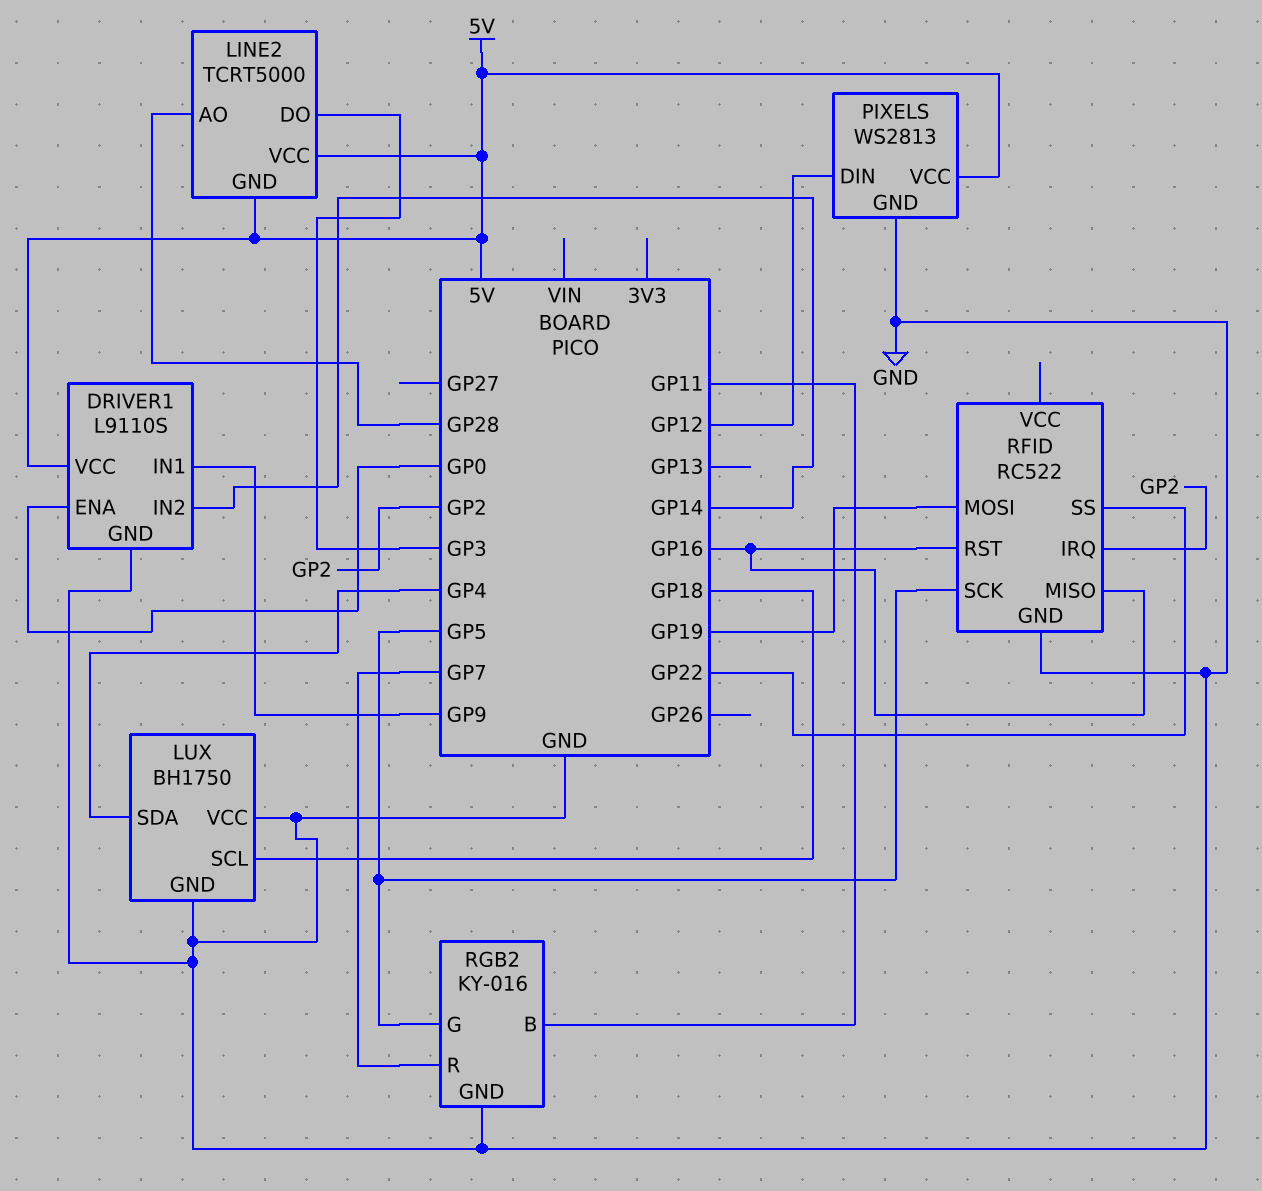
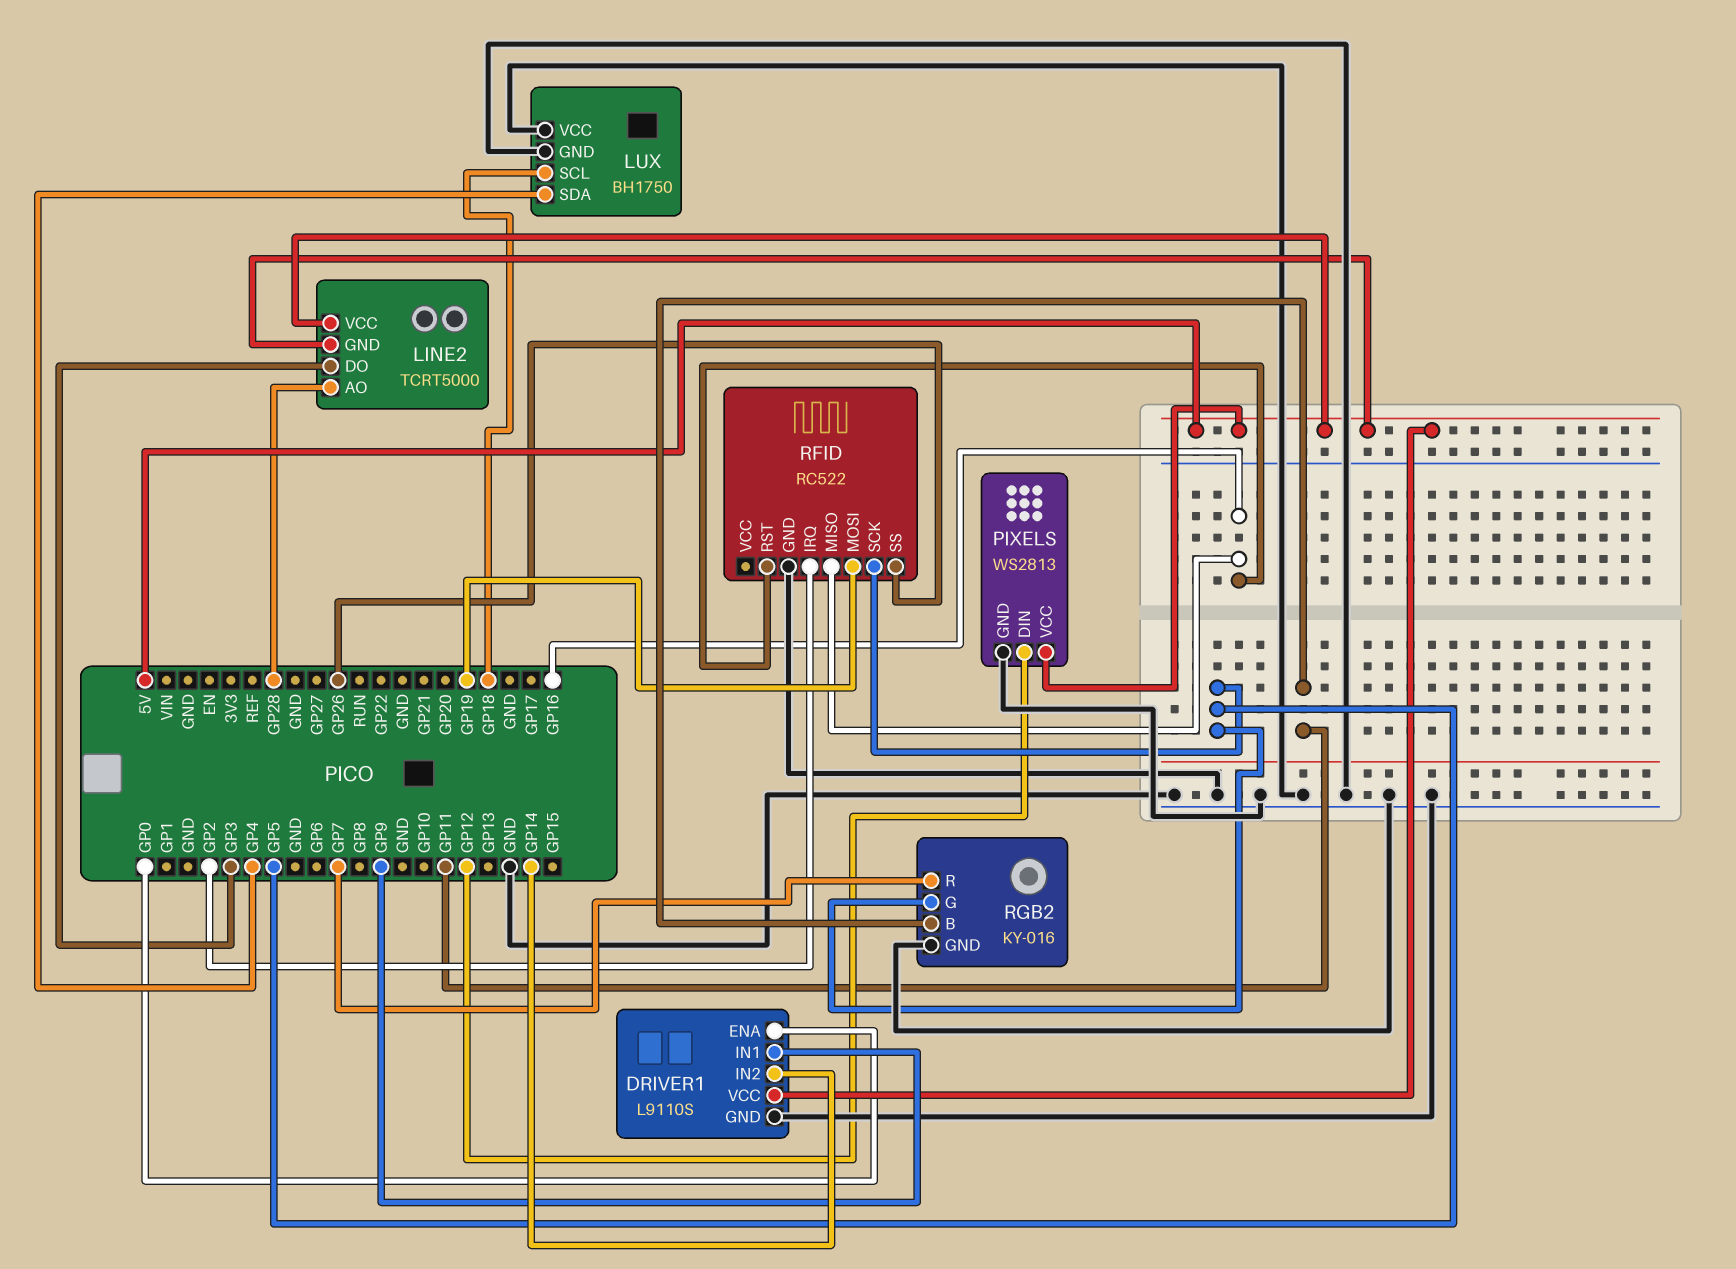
RFID pin SS: GP22 -> GP26

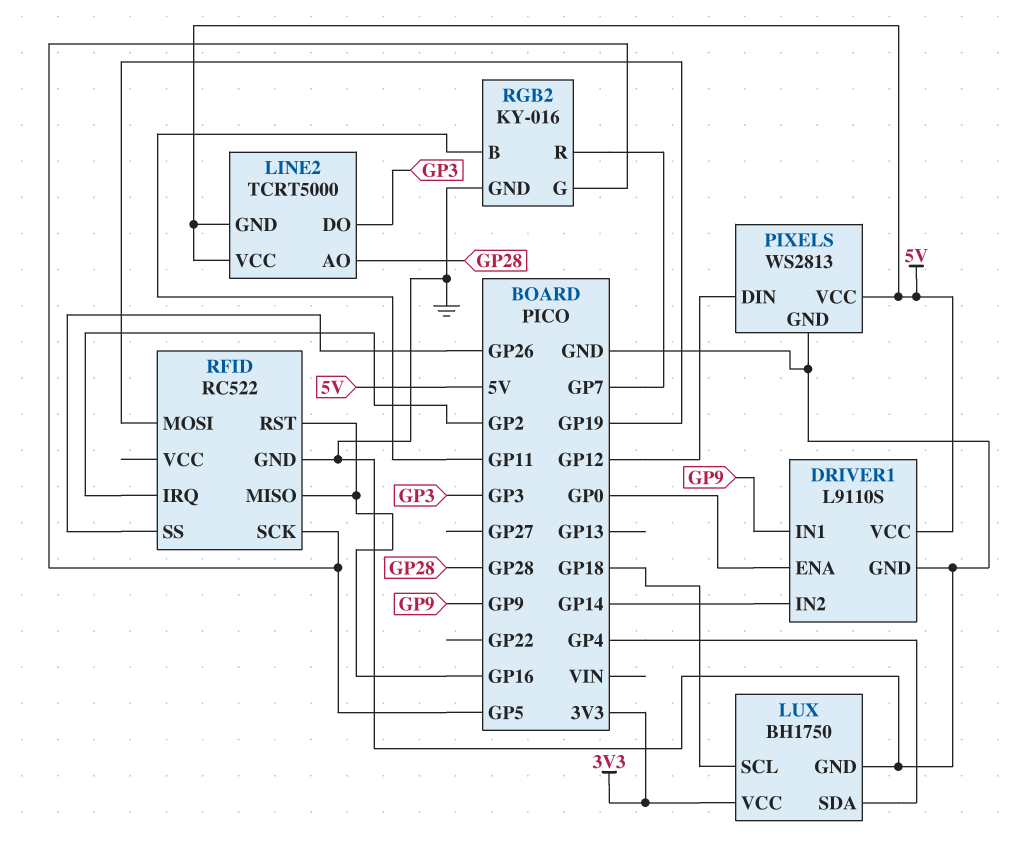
LUX pin VCC: GND -> 3V3

